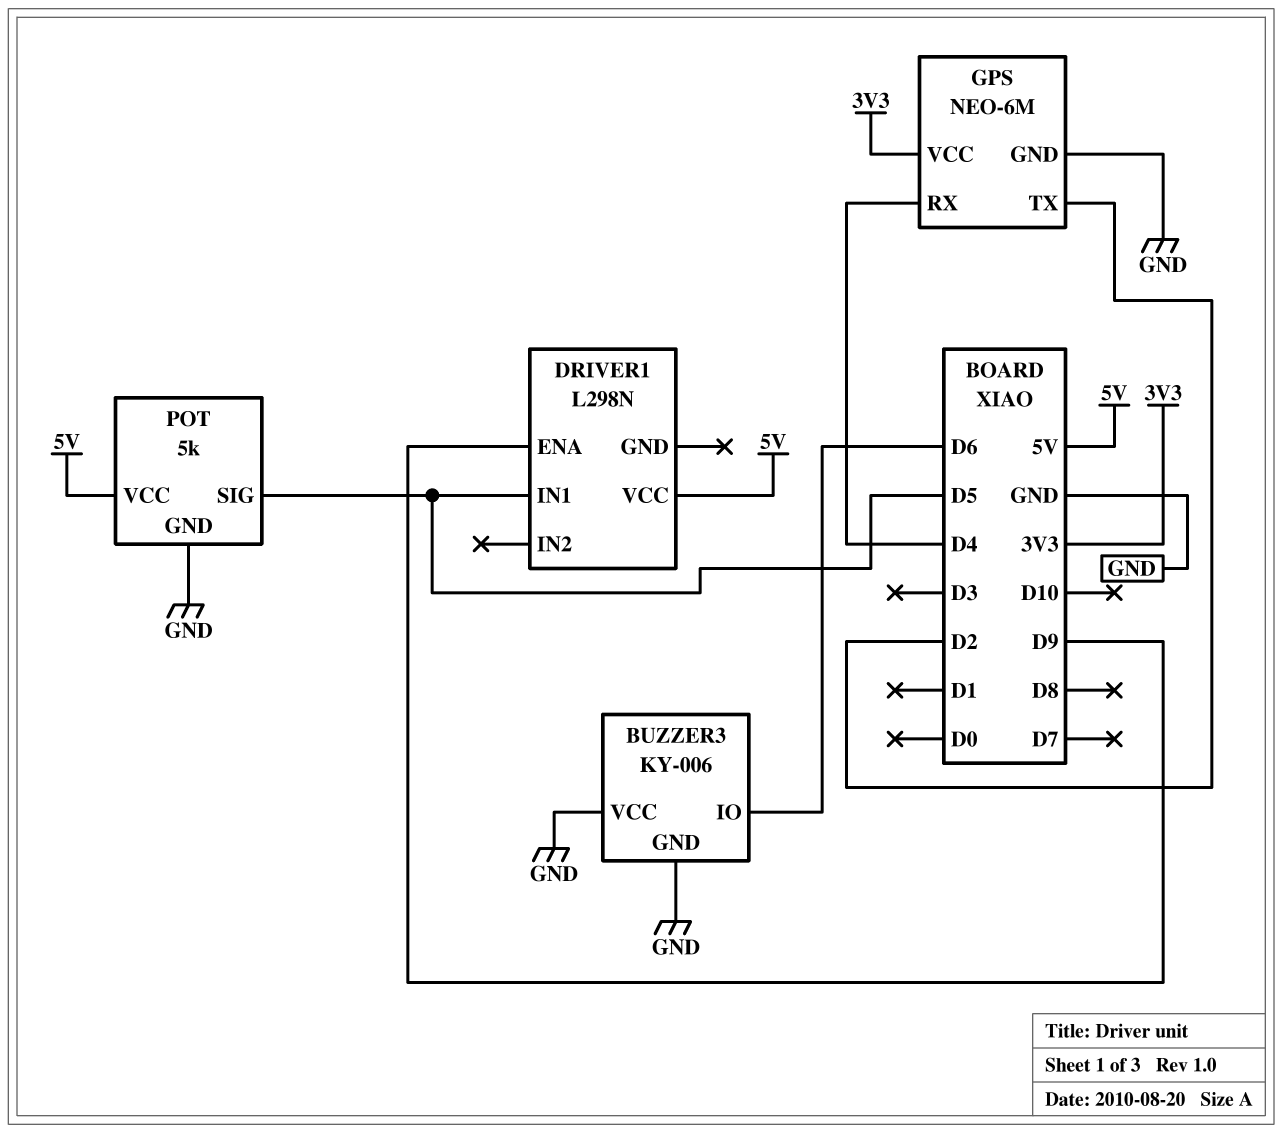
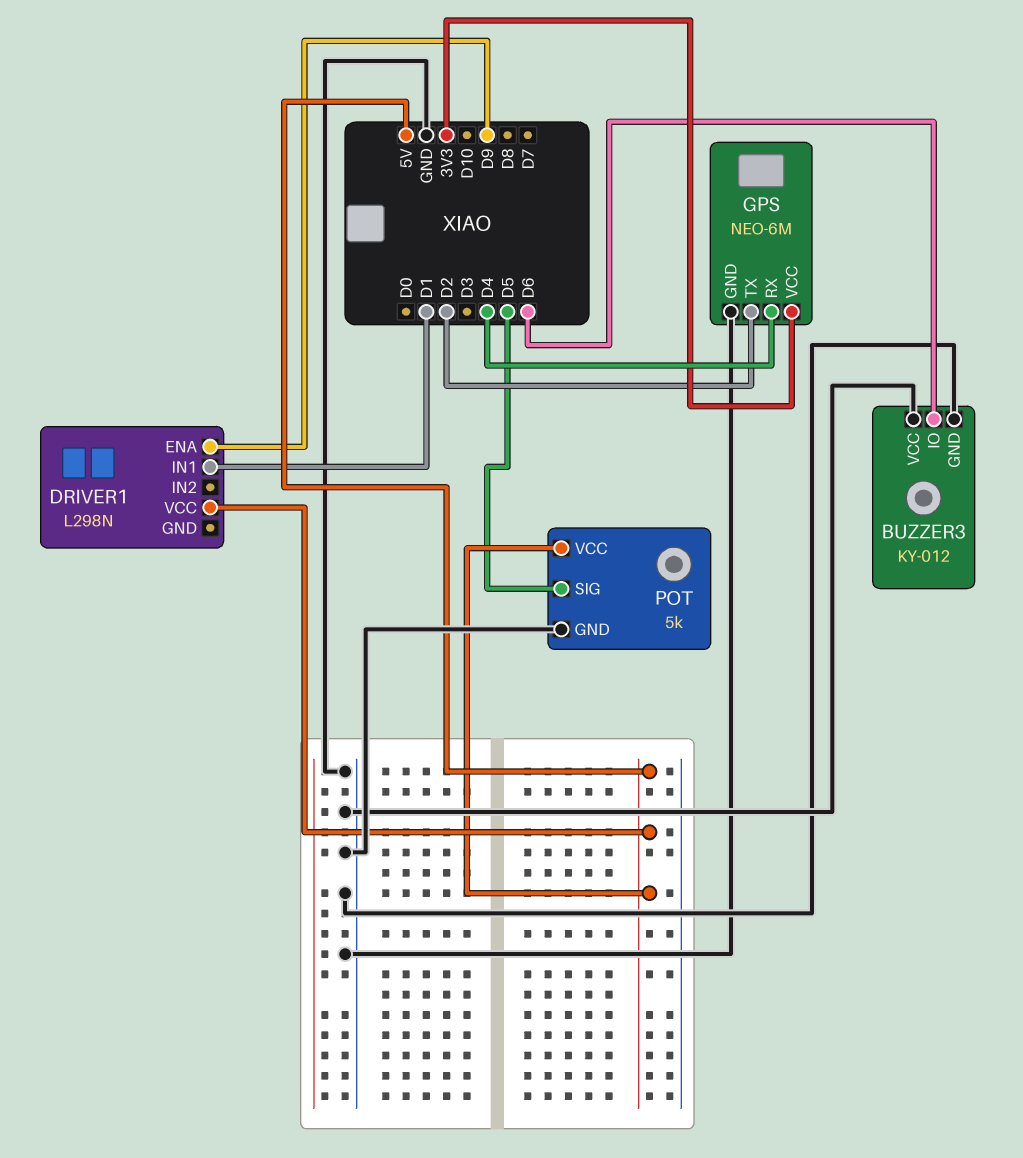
BUZZER3: KY-006 -> KY-012
DRIVER1 pin IN1: D5 -> D1

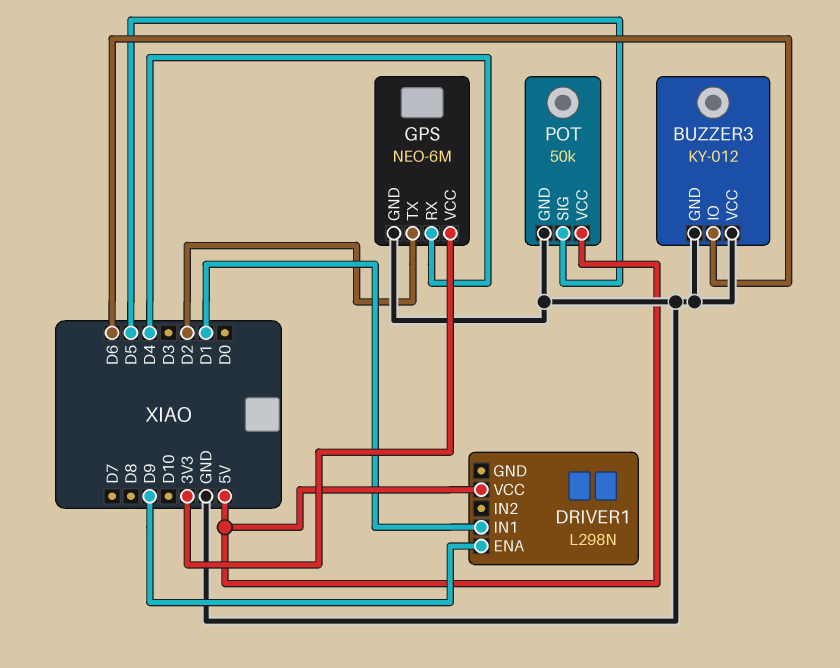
POT: 5k -> 50k

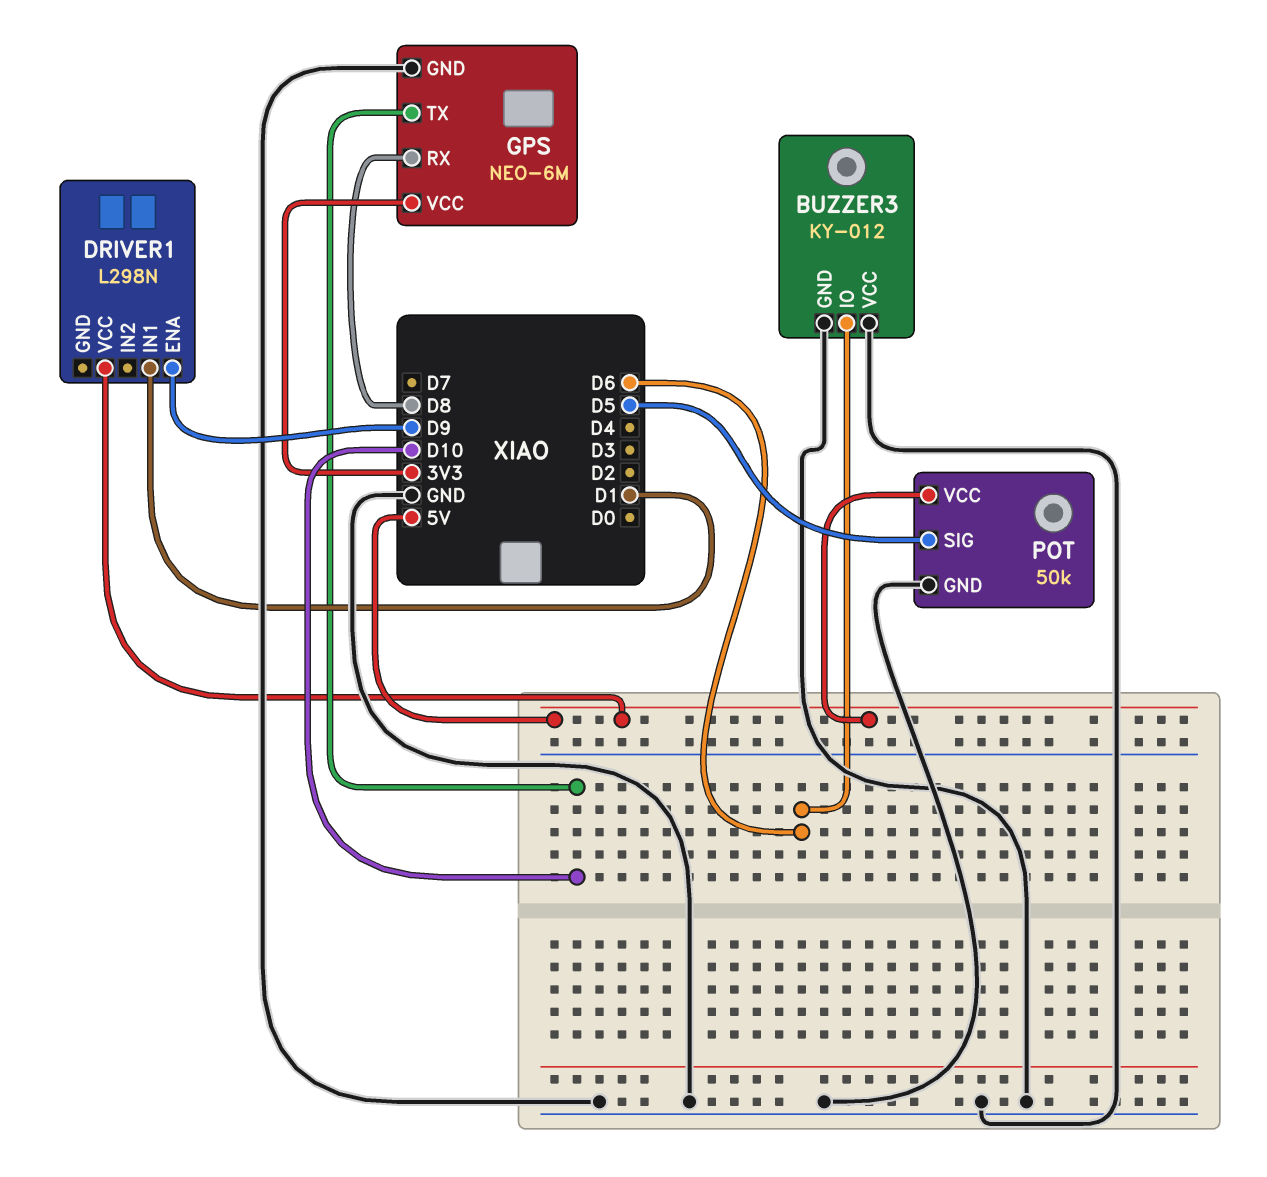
GPS pin RX: D4 -> D8
GPS pin TX: D2 -> D10

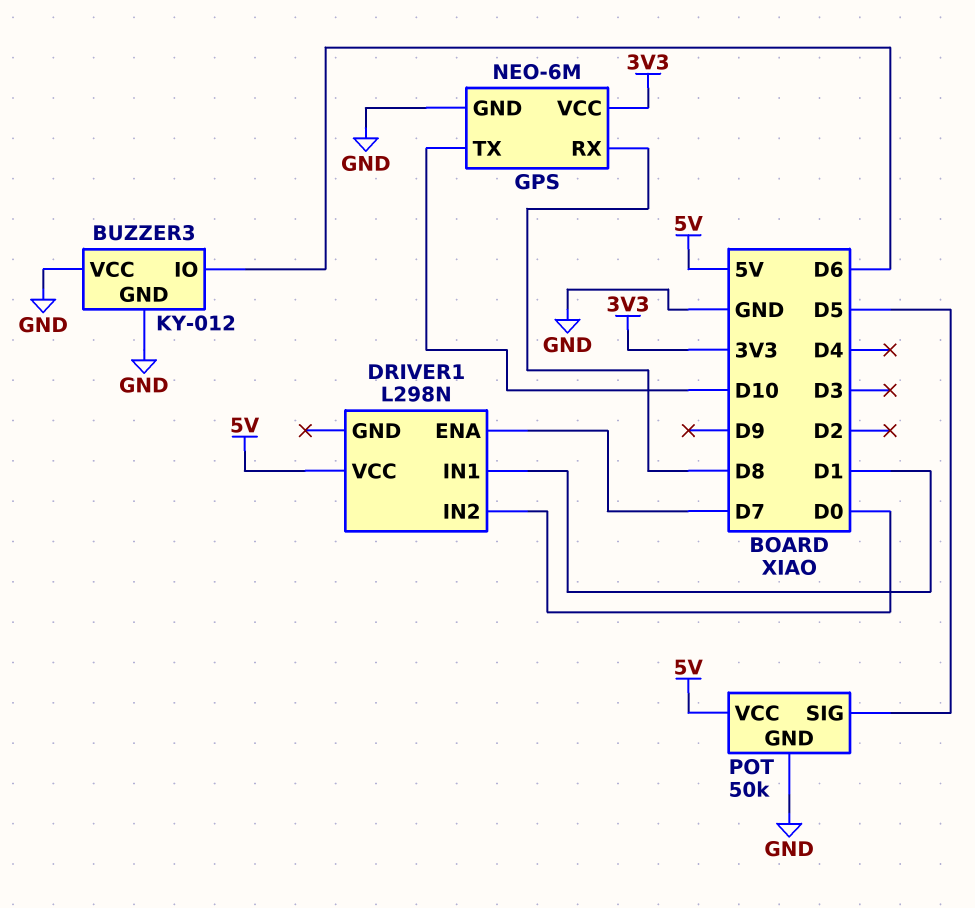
DRIVER1 pin ENA: D9 -> D7
DRIVER1 pin IN2: none -> D0

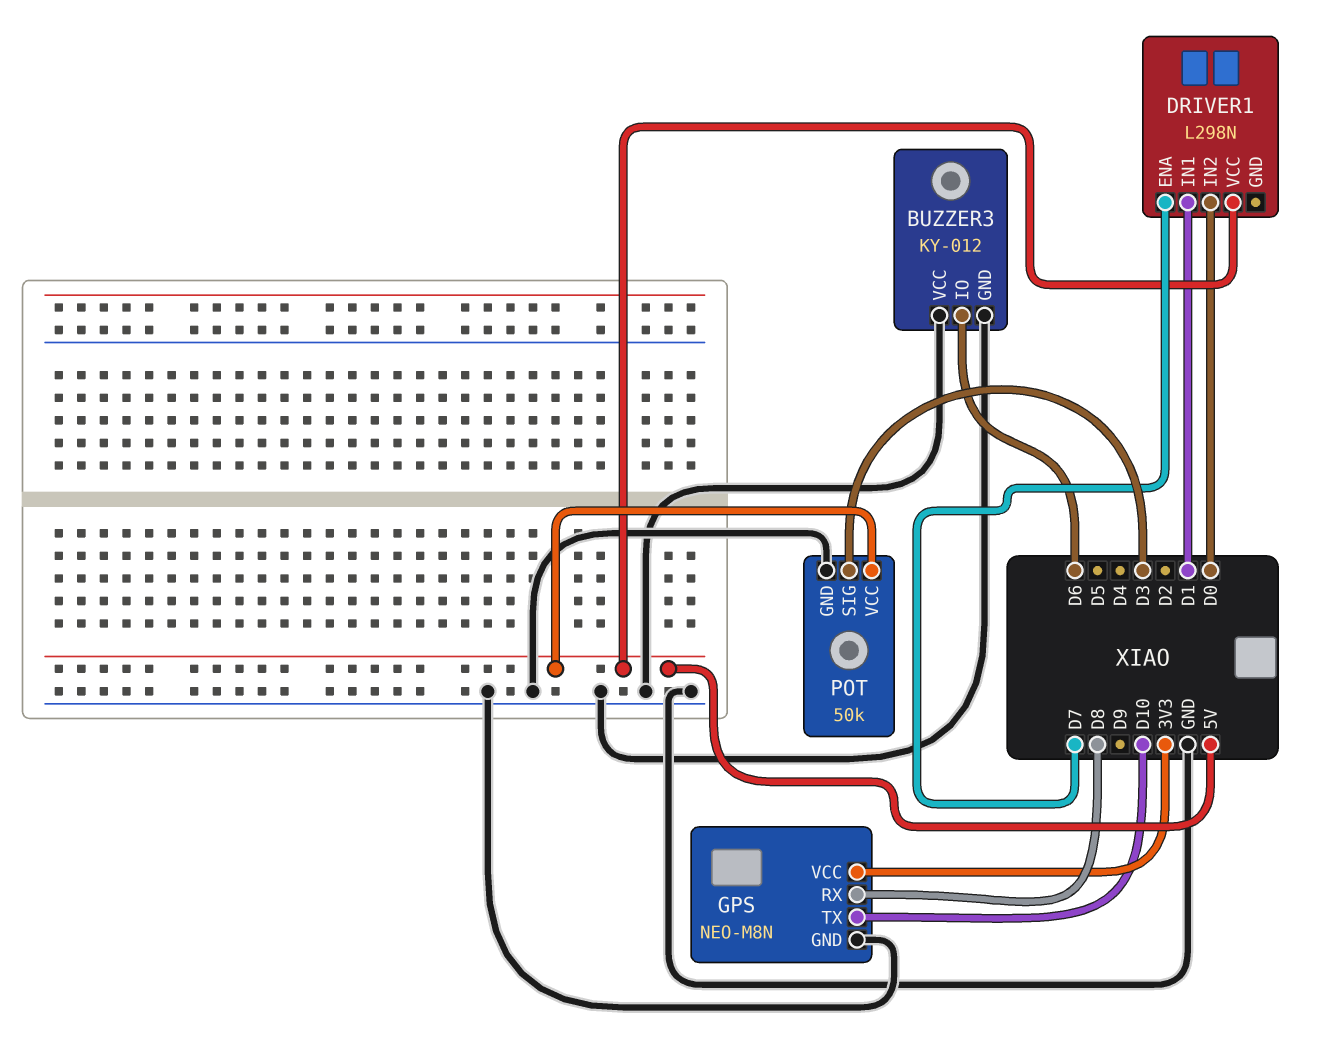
GPS: NEO-6M -> NEO-M8N
POT pin SIG: D5 -> D3

